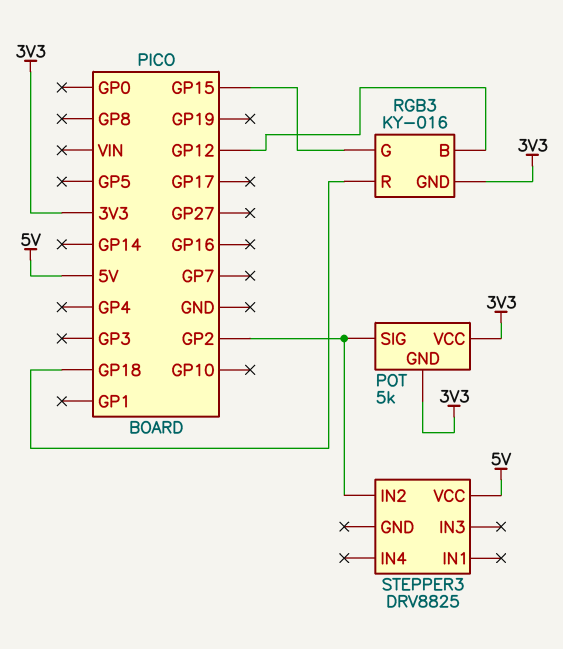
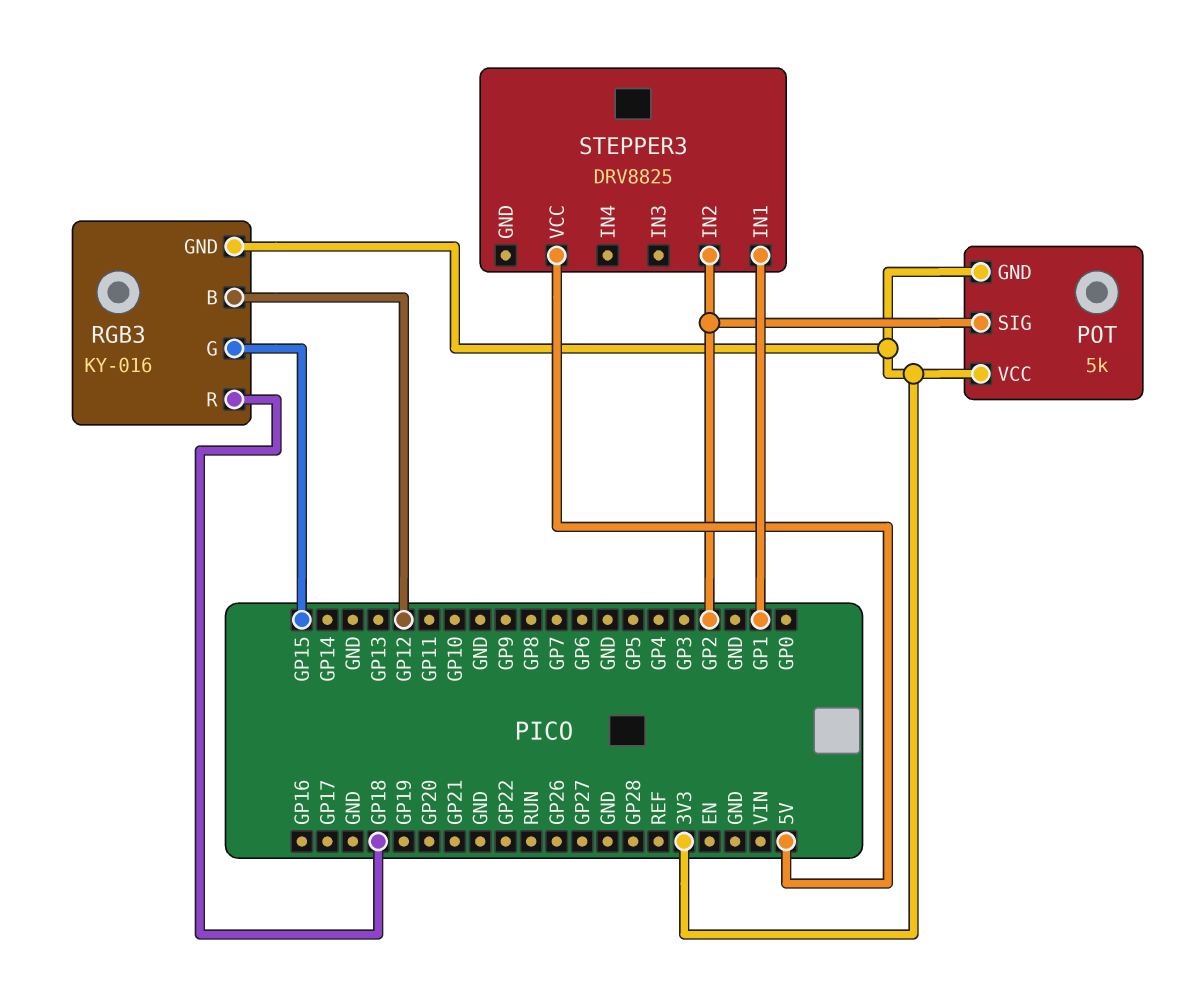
STEPPER3 pin IN1: none -> GP1

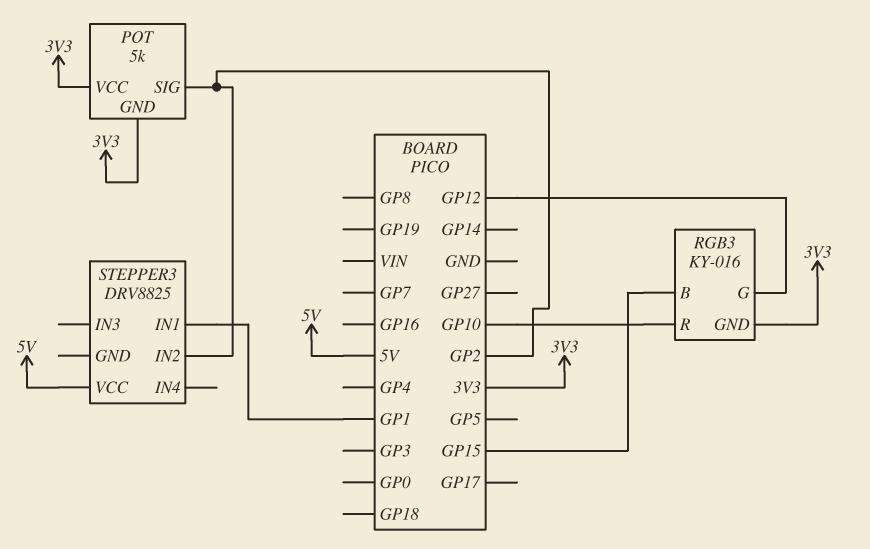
RGB3 pin B: GP12 -> GP15
RGB3 pin G: GP15 -> GP12
RGB3 pin R: GP18 -> GP10

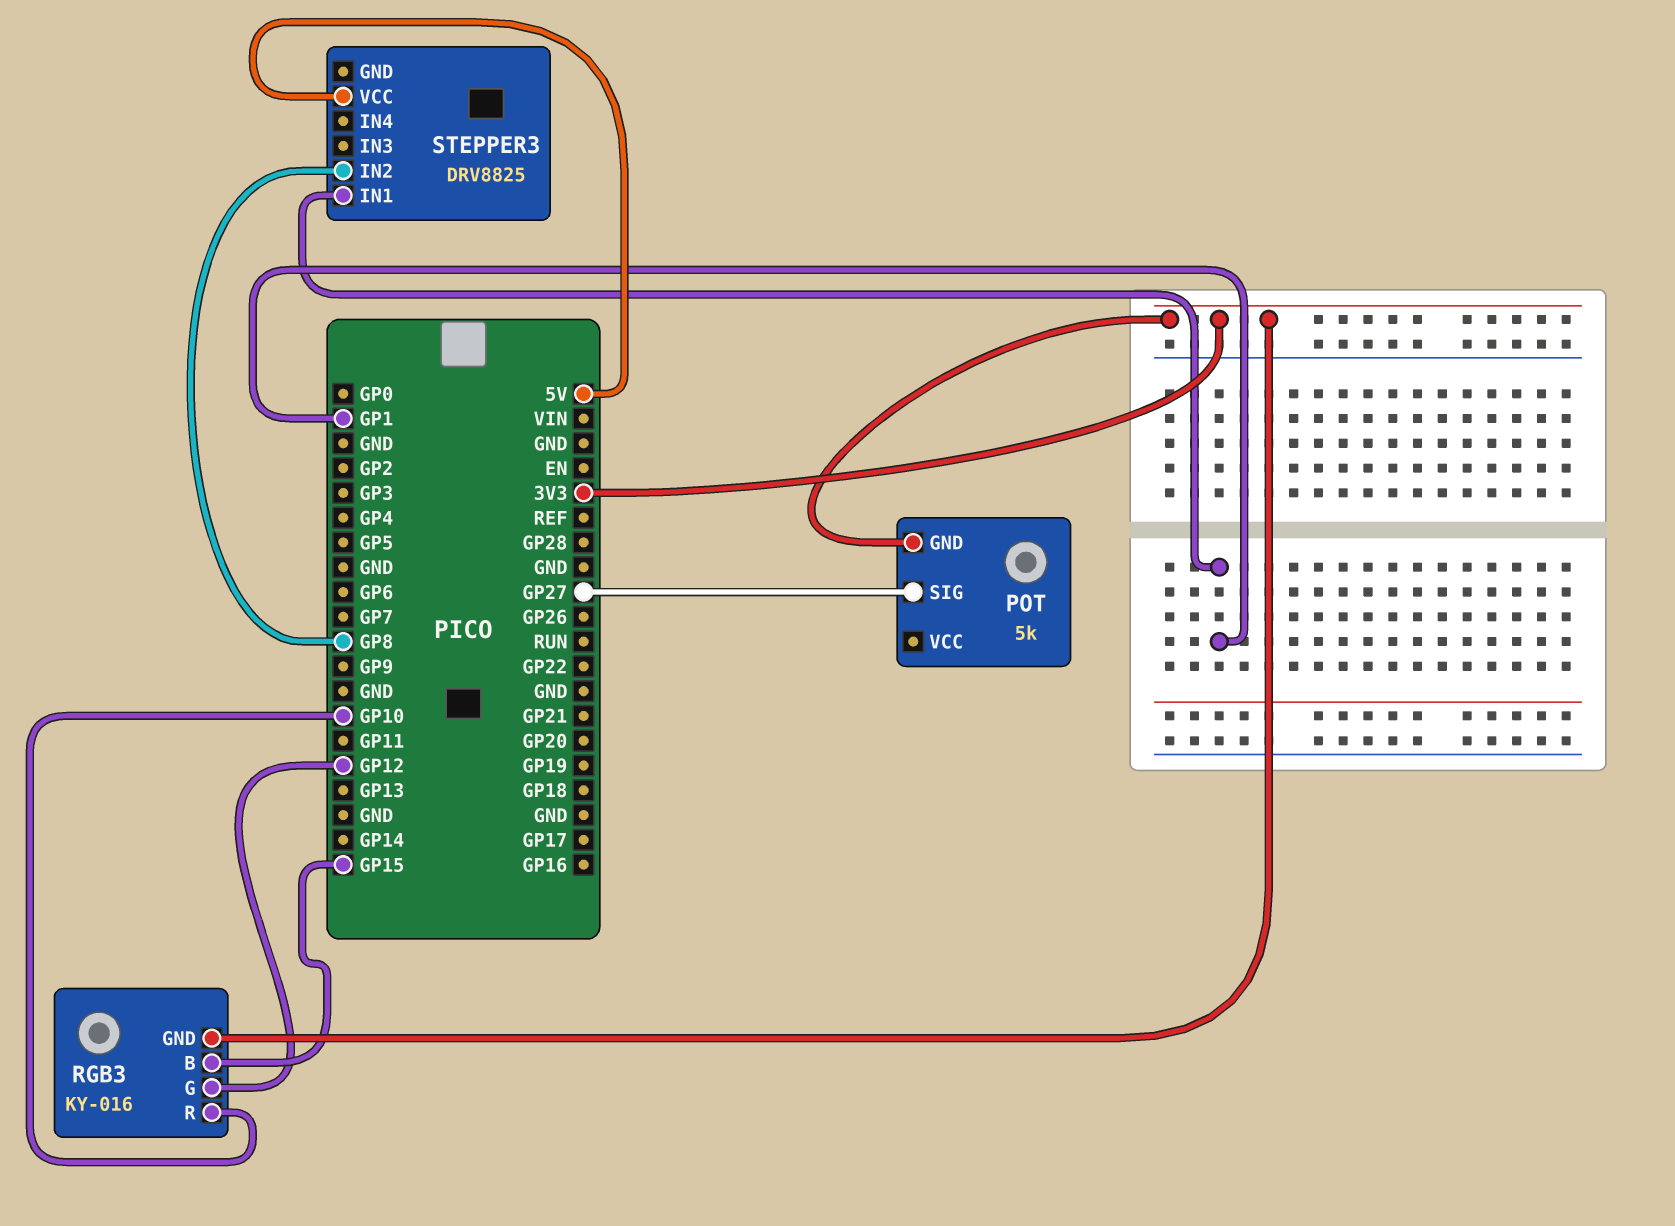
POT pin SIG: GP2 -> GP27
POT pin VCC: 3V3 -> none
STEPPER3 pin IN2: GP2 -> GP8

